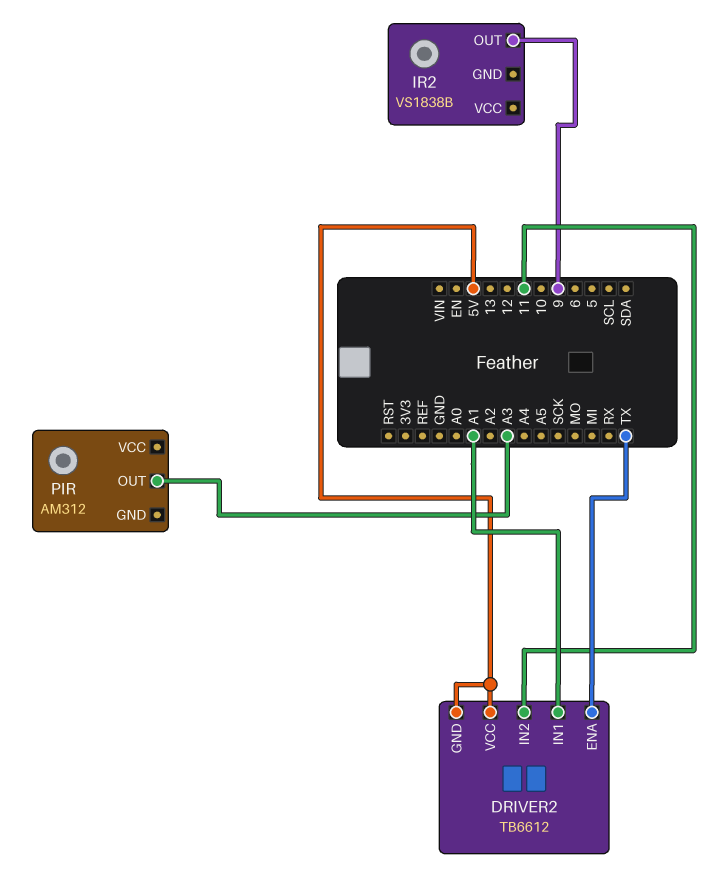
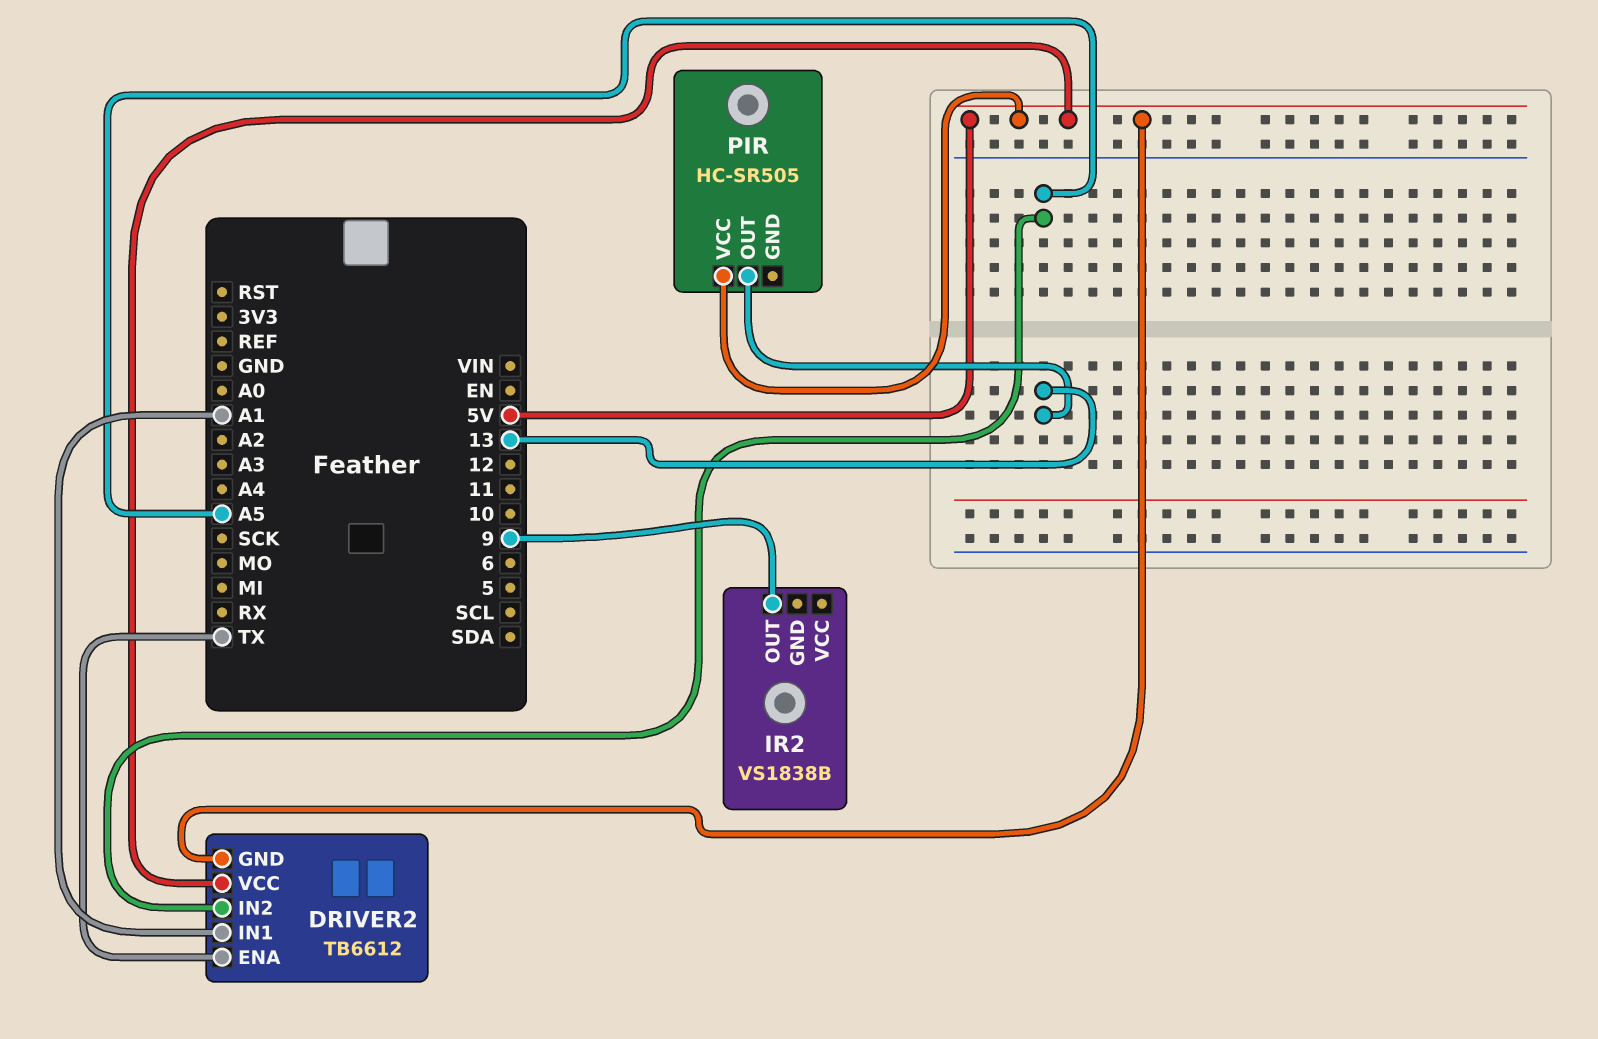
DRIVER2 pin IN2: 11 -> A5
PIR: AM312 -> HC-SR505
PIR pin OUT: A3 -> 13
PIR pin VCC: none -> 5V

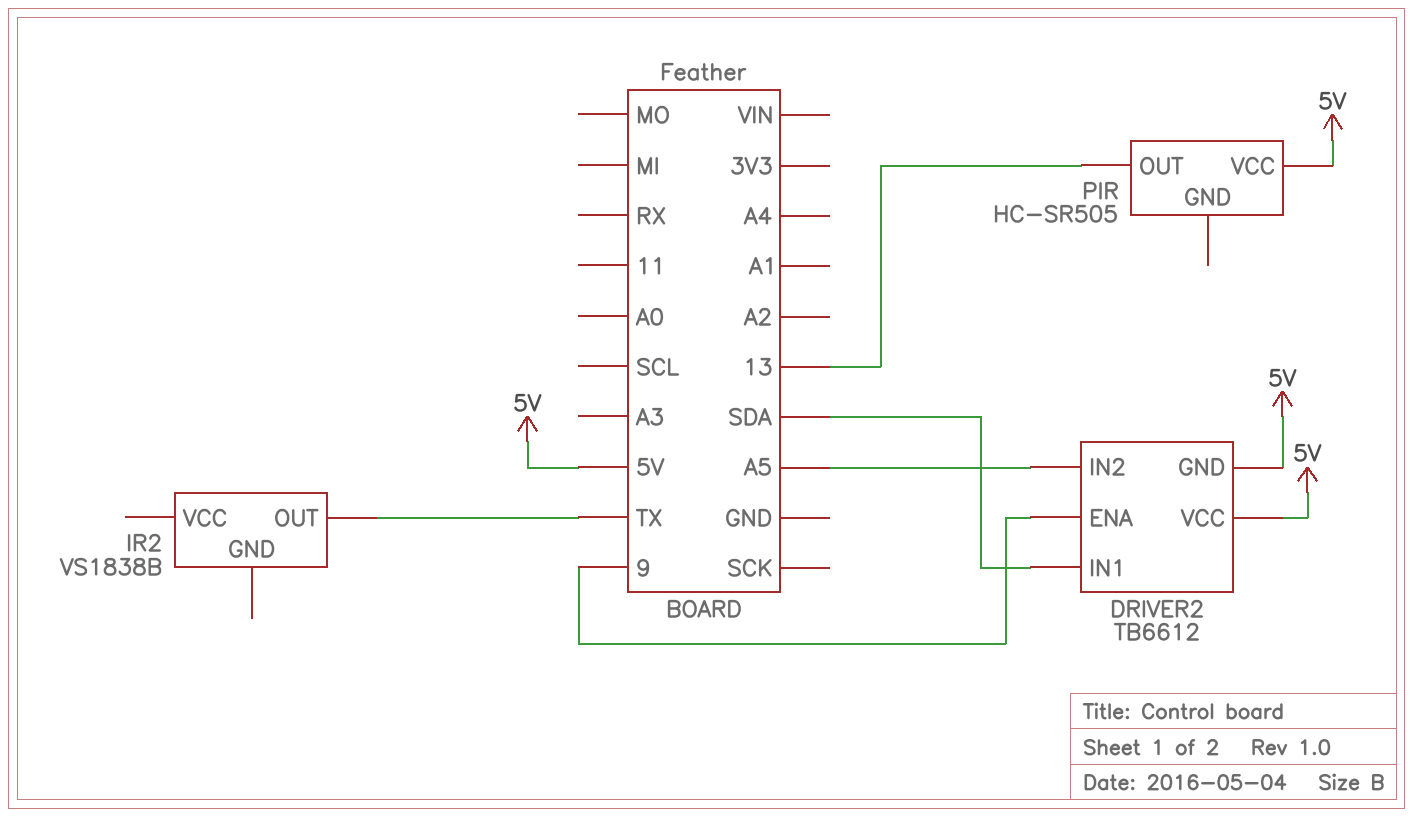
DRIVER2 pin ENA: TX -> 9
DRIVER2 pin IN1: A1 -> SDA
IR2 pin OUT: 9 -> TX

